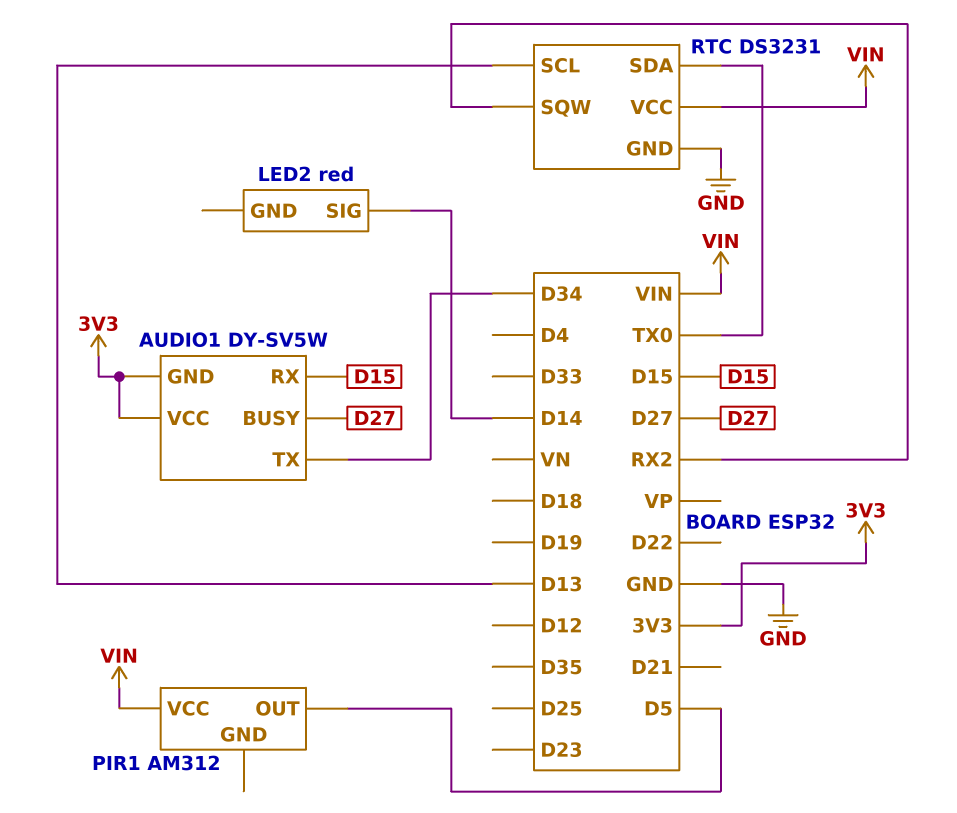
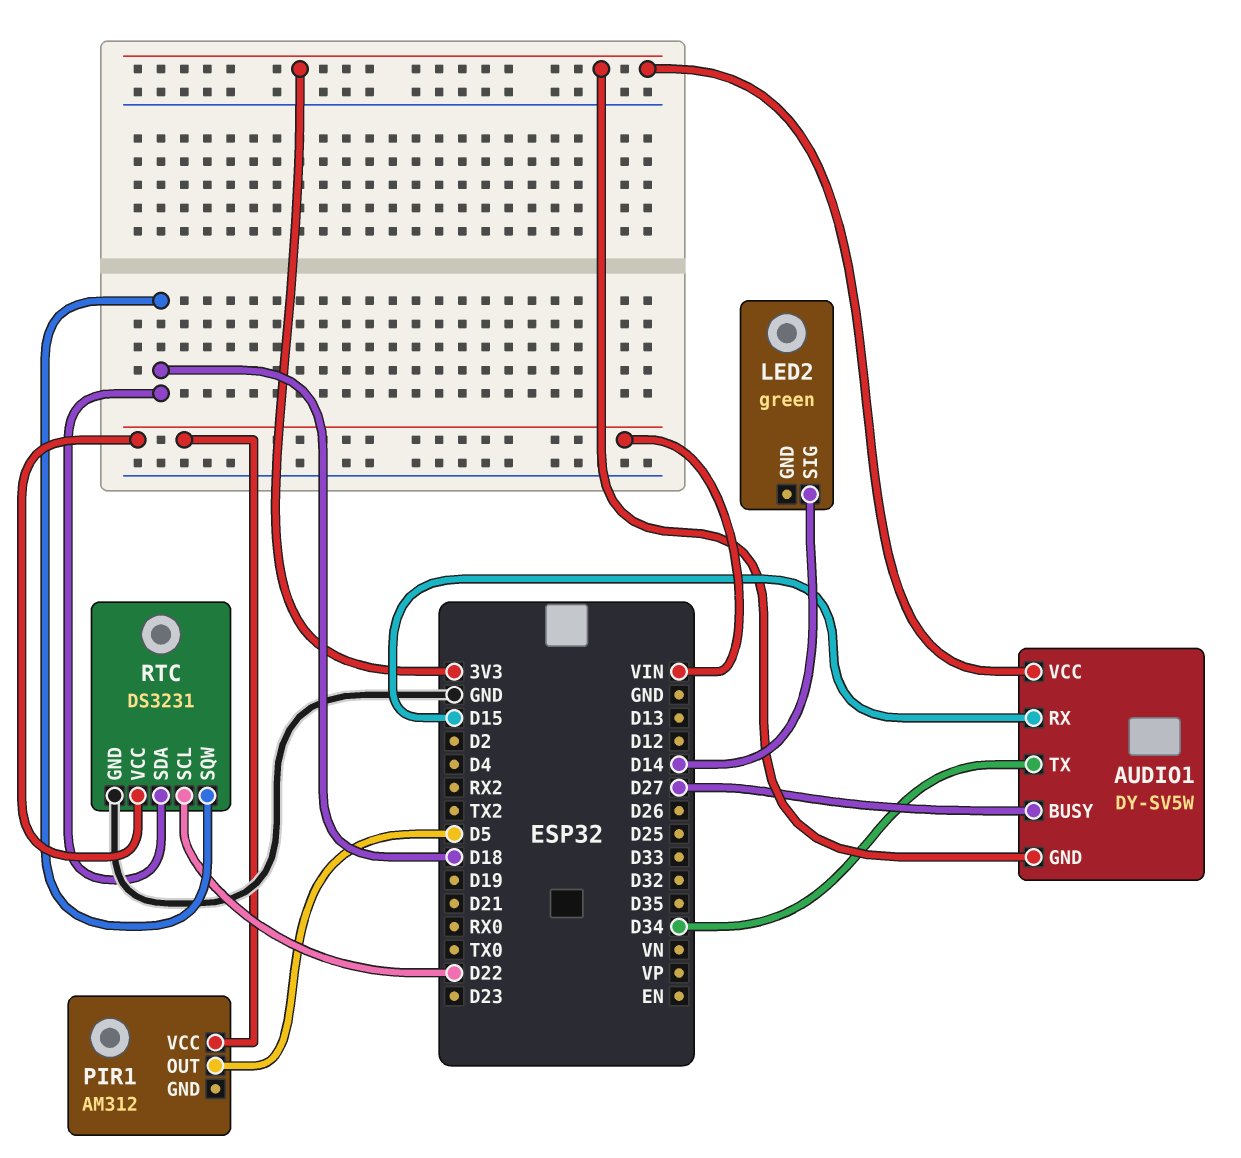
LED2: red -> green
RTC pin SCL: D13 -> D22
RTC pin SDA: TX0 -> D18
RTC pin SQW: RX2 -> D18

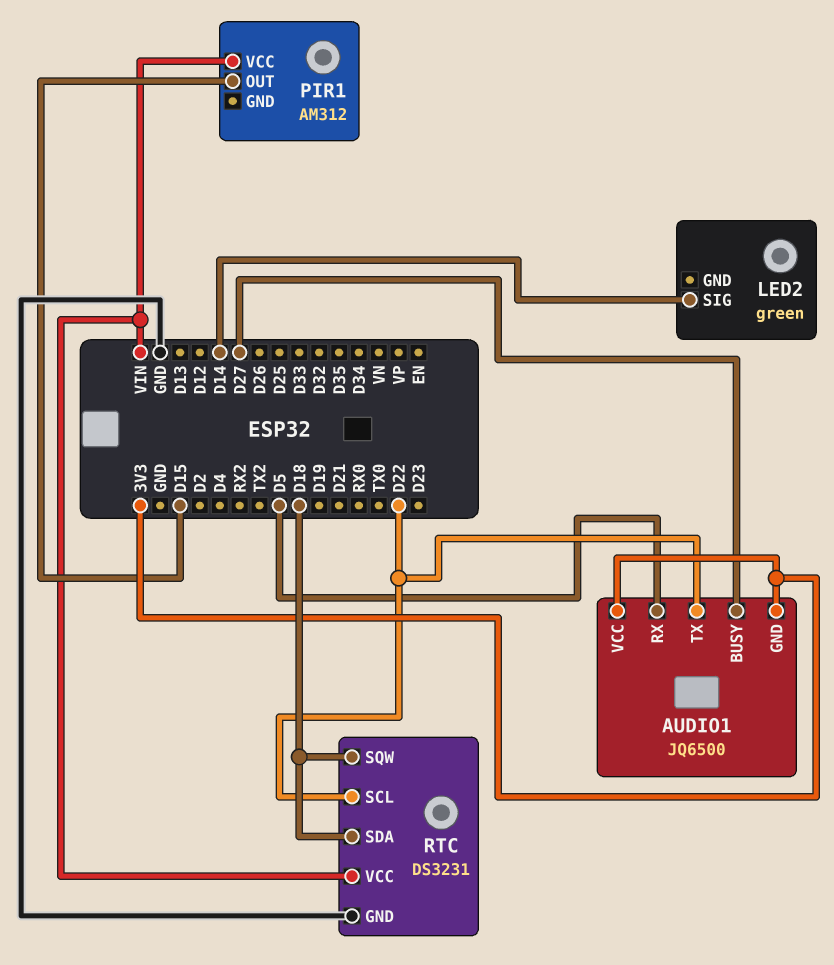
AUDIO1: DY-SV5W -> JQ6500
AUDIO1 pin RX: D15 -> D5
AUDIO1 pin TX: D34 -> D22
PIR1 pin OUT: D5 -> D15

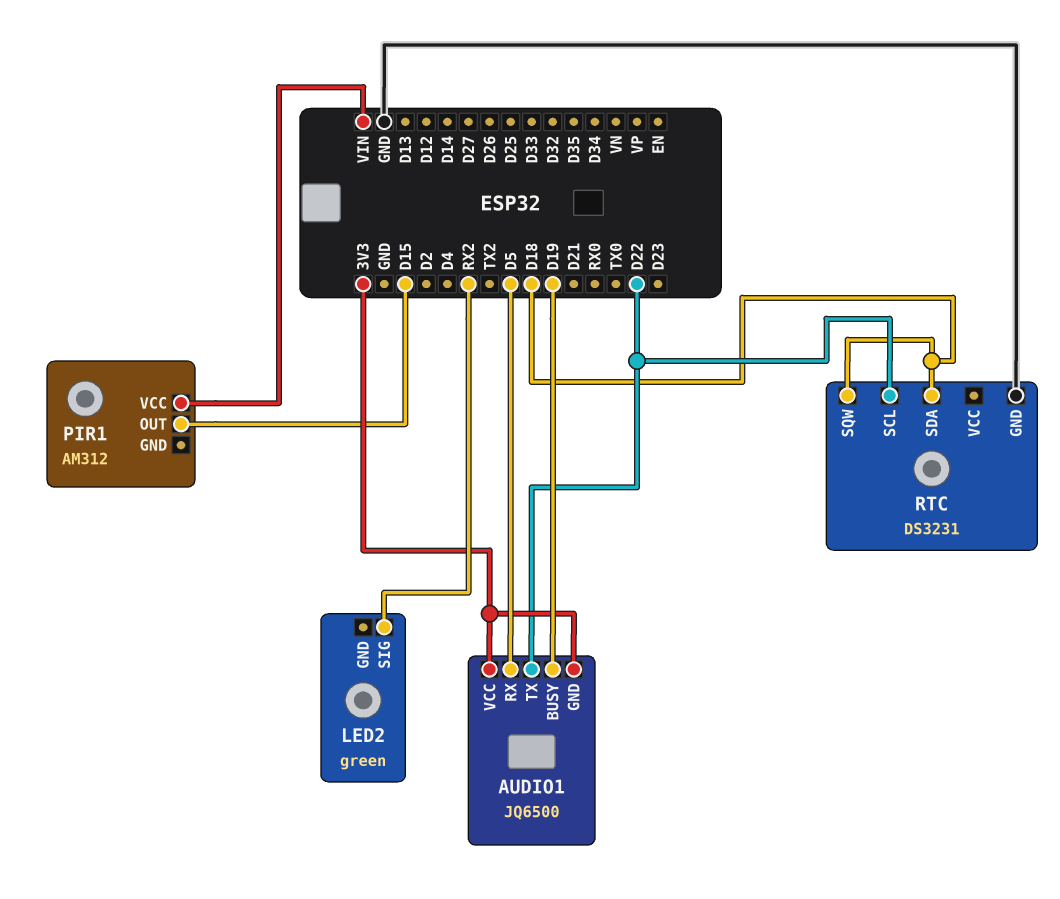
AUDIO1 pin BUSY: D27 -> D19
LED2 pin SIG: D14 -> RX2
RTC pin VCC: VIN -> none

